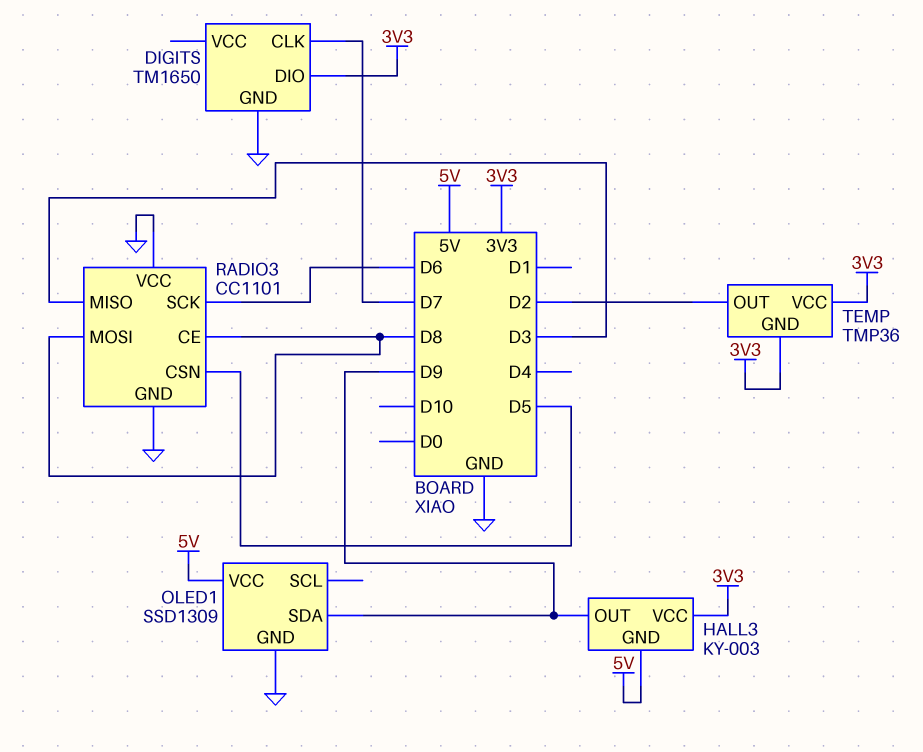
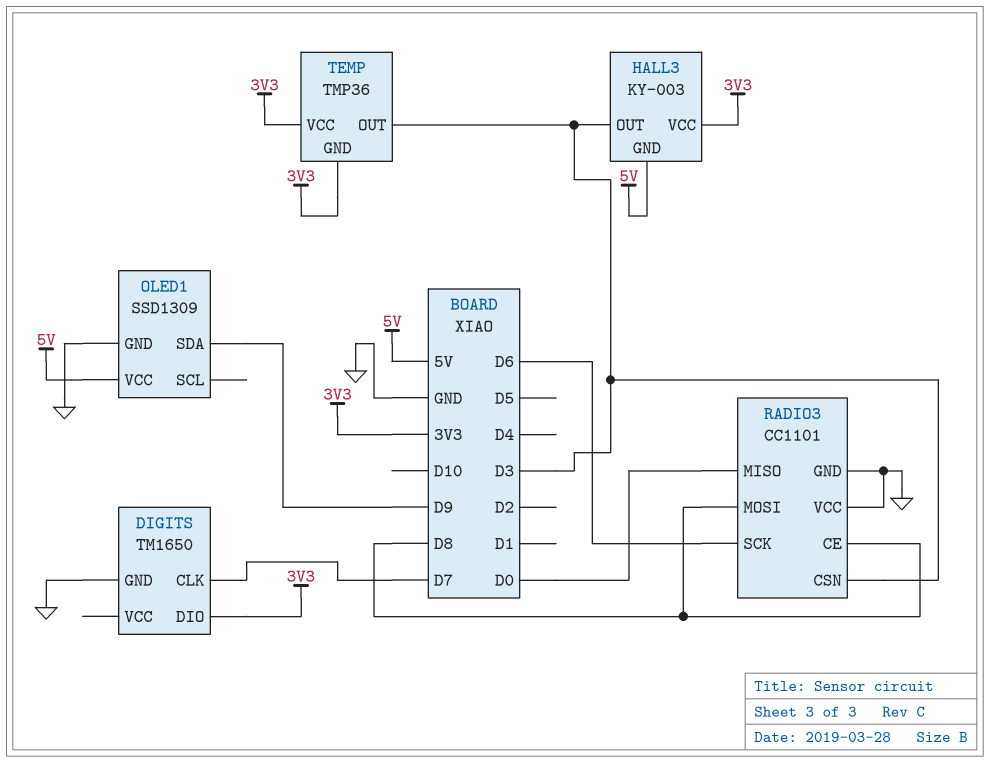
HALL3 pin OUT: D9 -> D3
RADIO3 pin CSN: D5 -> D3
RADIO3 pin MISO: D3 -> D0
TEMP pin OUT: D2 -> D3

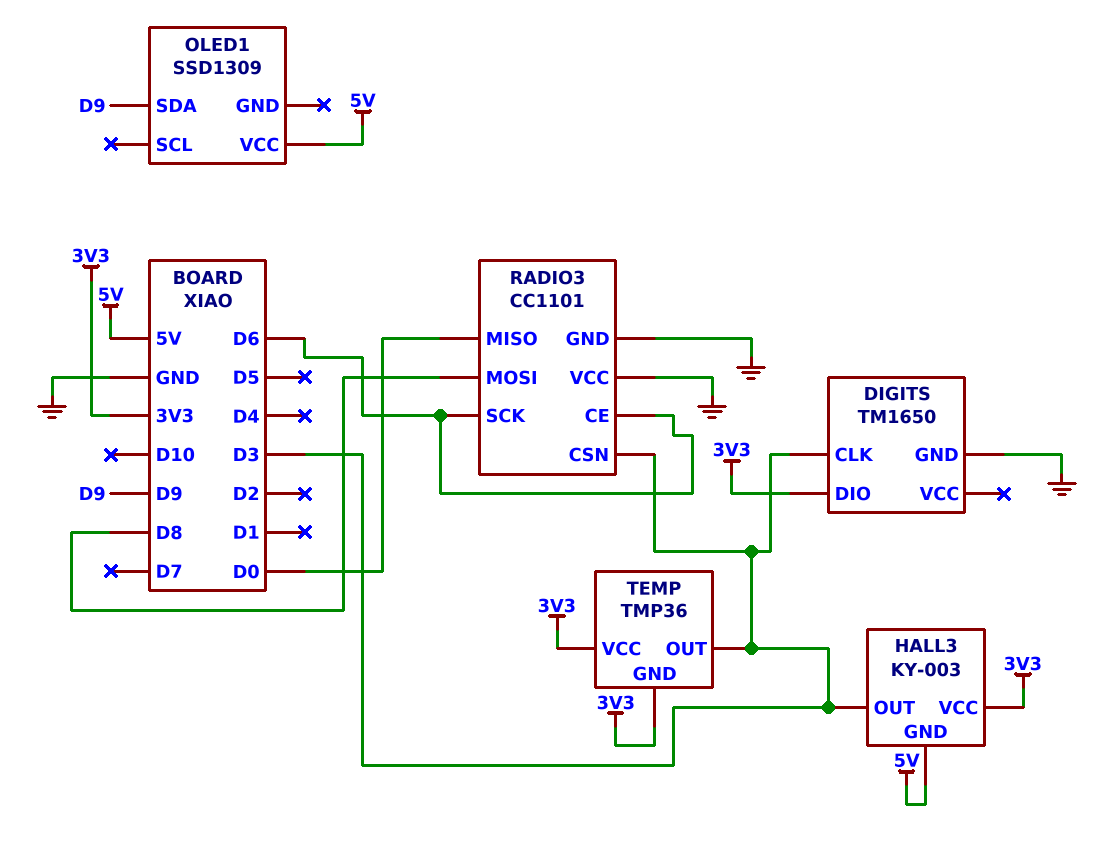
DIGITS pin CLK: D7 -> D3
OLED1 pin GND: GND -> none
RADIO3 pin CE: D8 -> D6

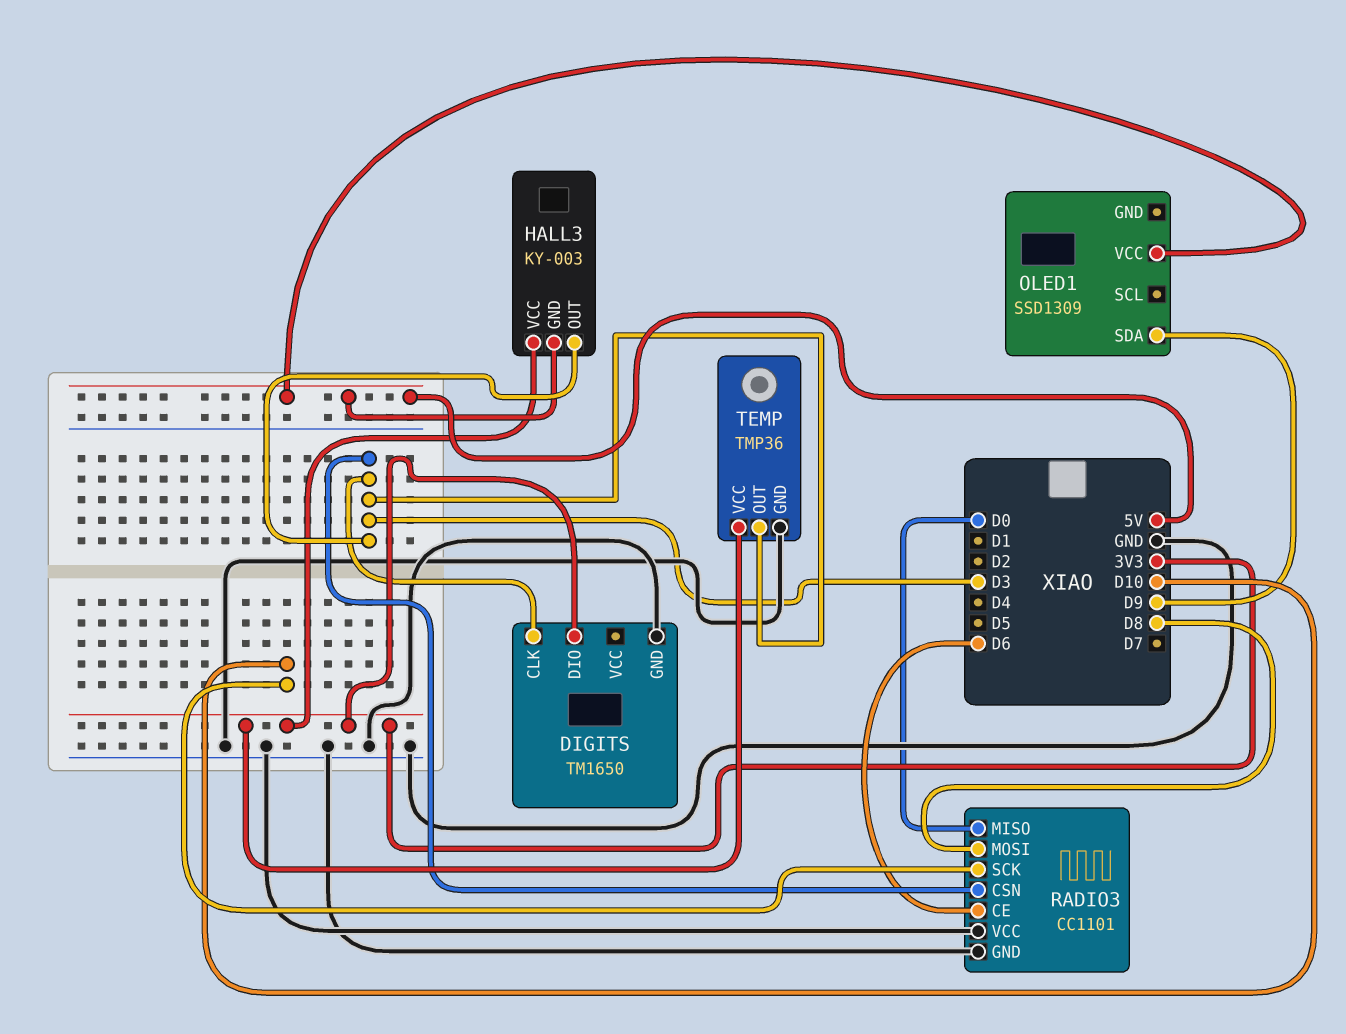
RADIO3 pin SCK: D6 -> D10
TEMP pin GND: 3V3 -> GND

